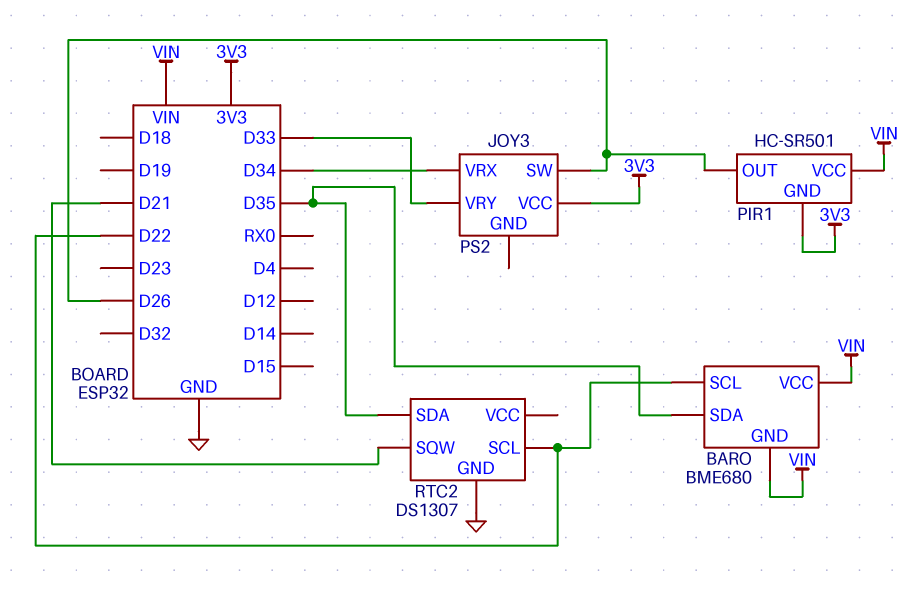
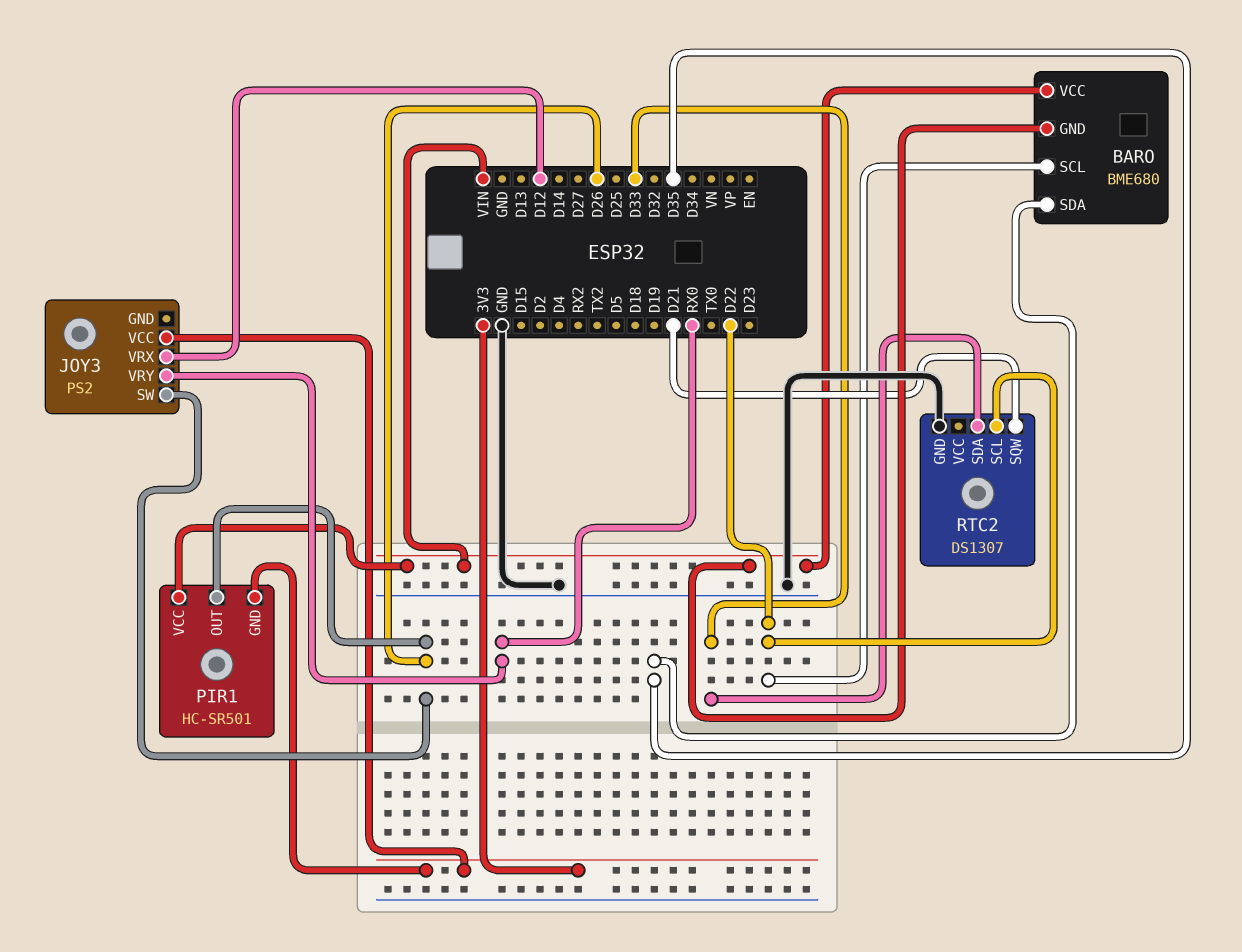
JOY3 pin VRX: D34 -> D12
JOY3 pin VRY: D33 -> RX0
RTC2 pin SDA: D35 -> D33

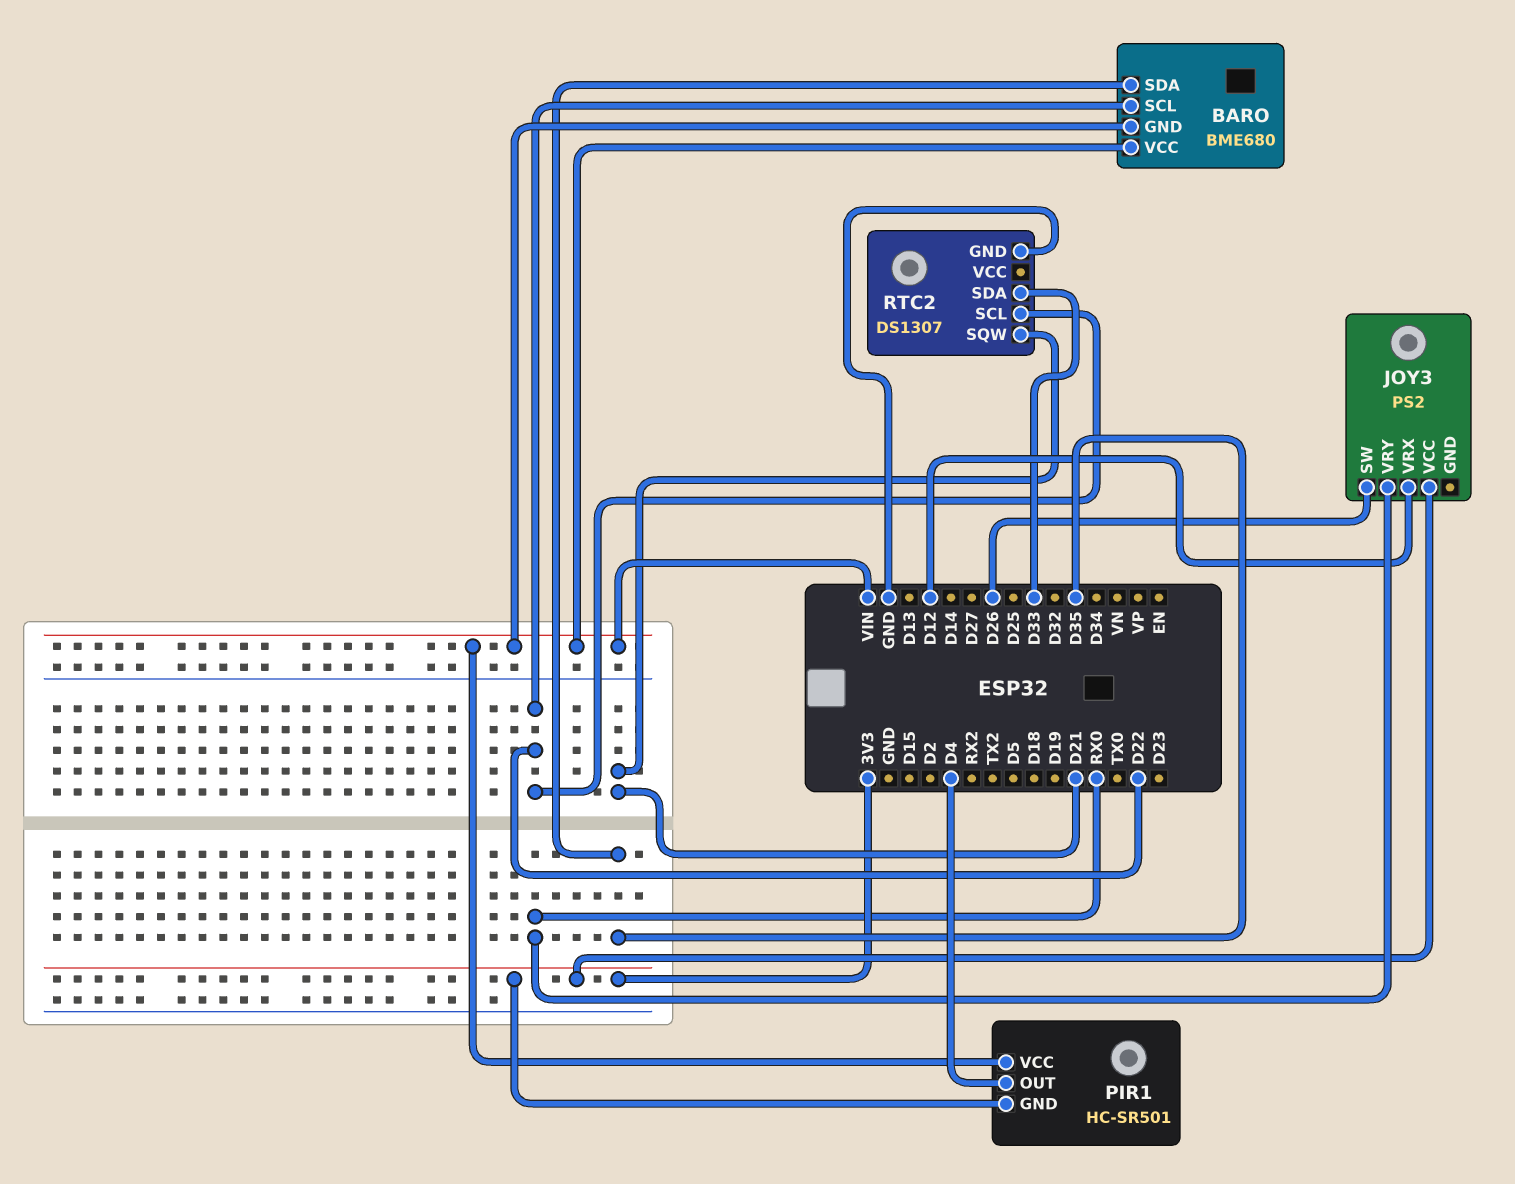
PIR1 pin OUT: D26 -> D4

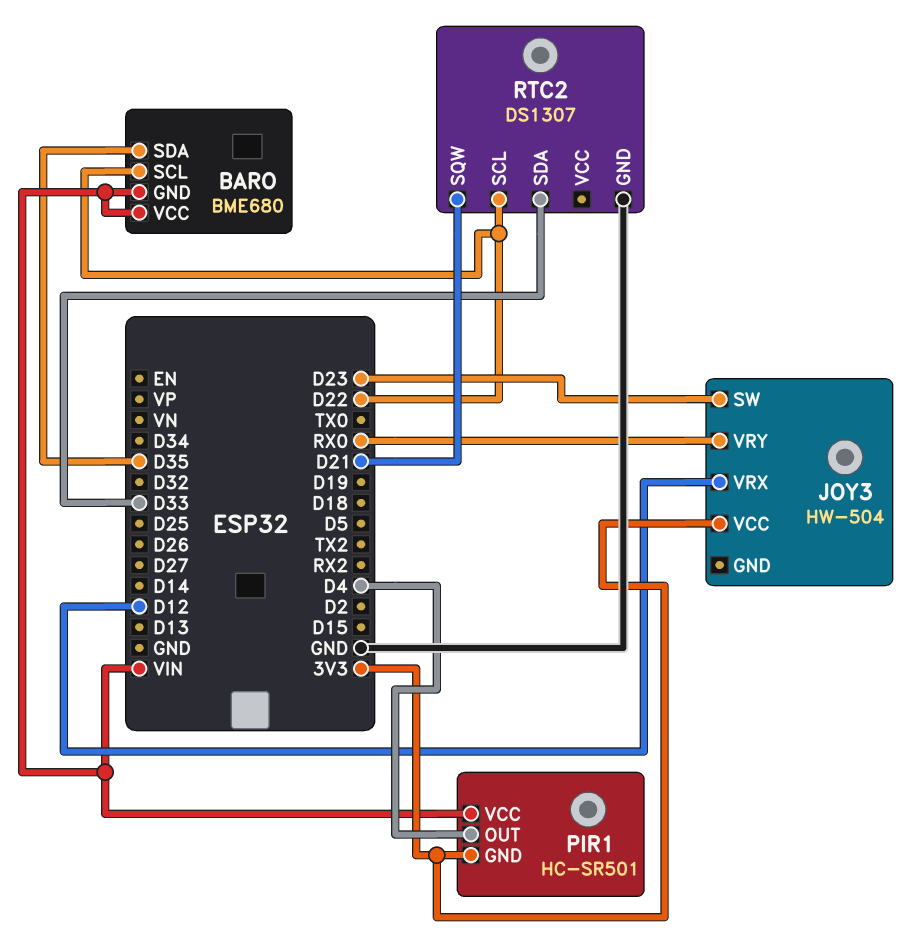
JOY3: PS2 -> HW-504
JOY3 pin SW: D26 -> D23

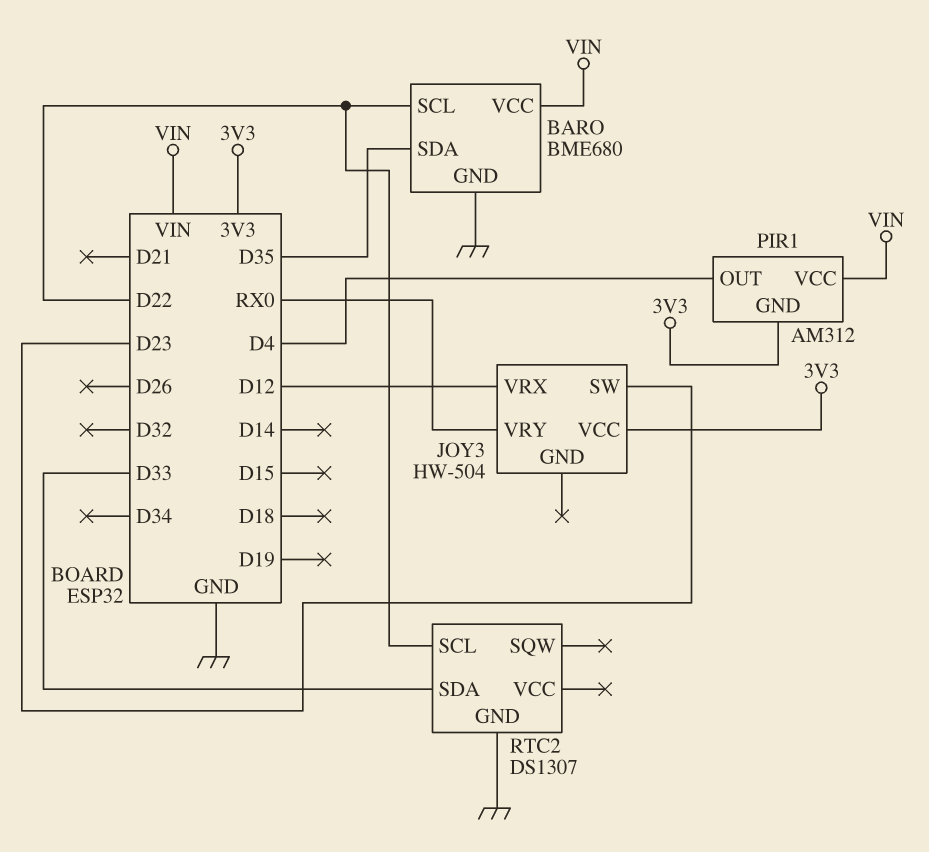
BARO pin GND: VIN -> GND
PIR1: HC-SR501 -> AM312
RTC2 pin SQW: D21 -> none

